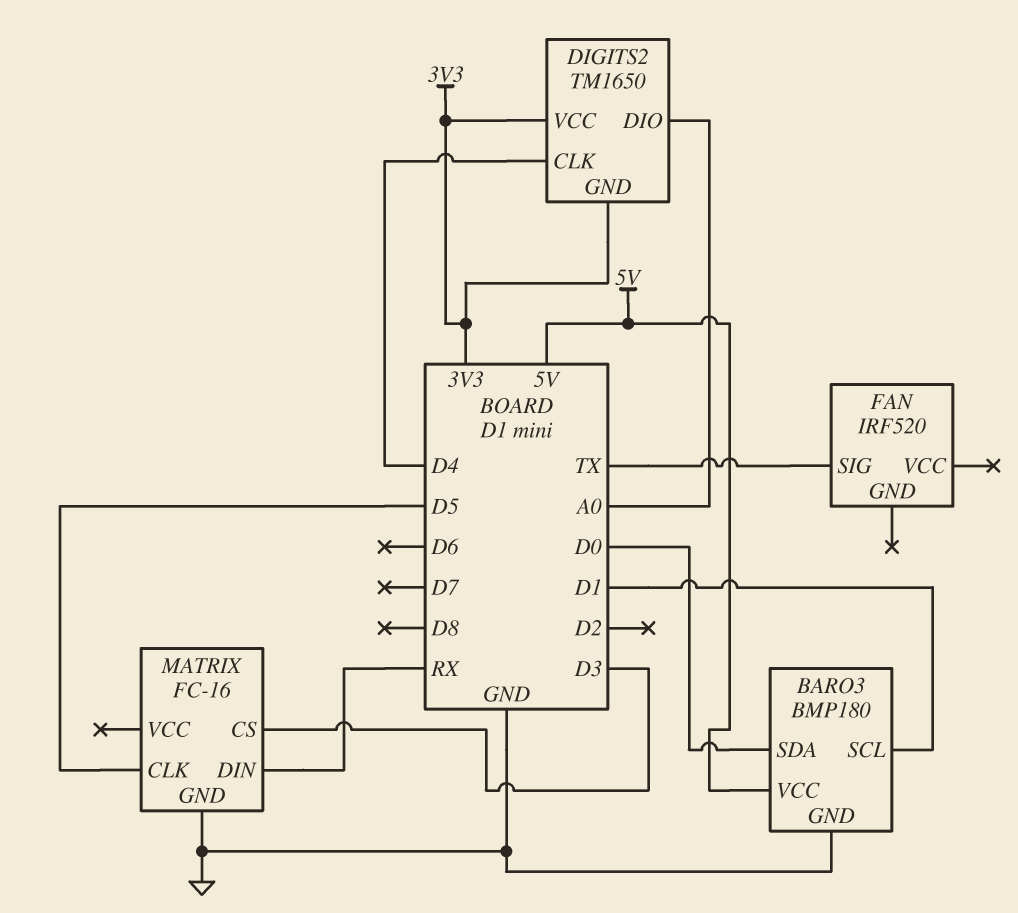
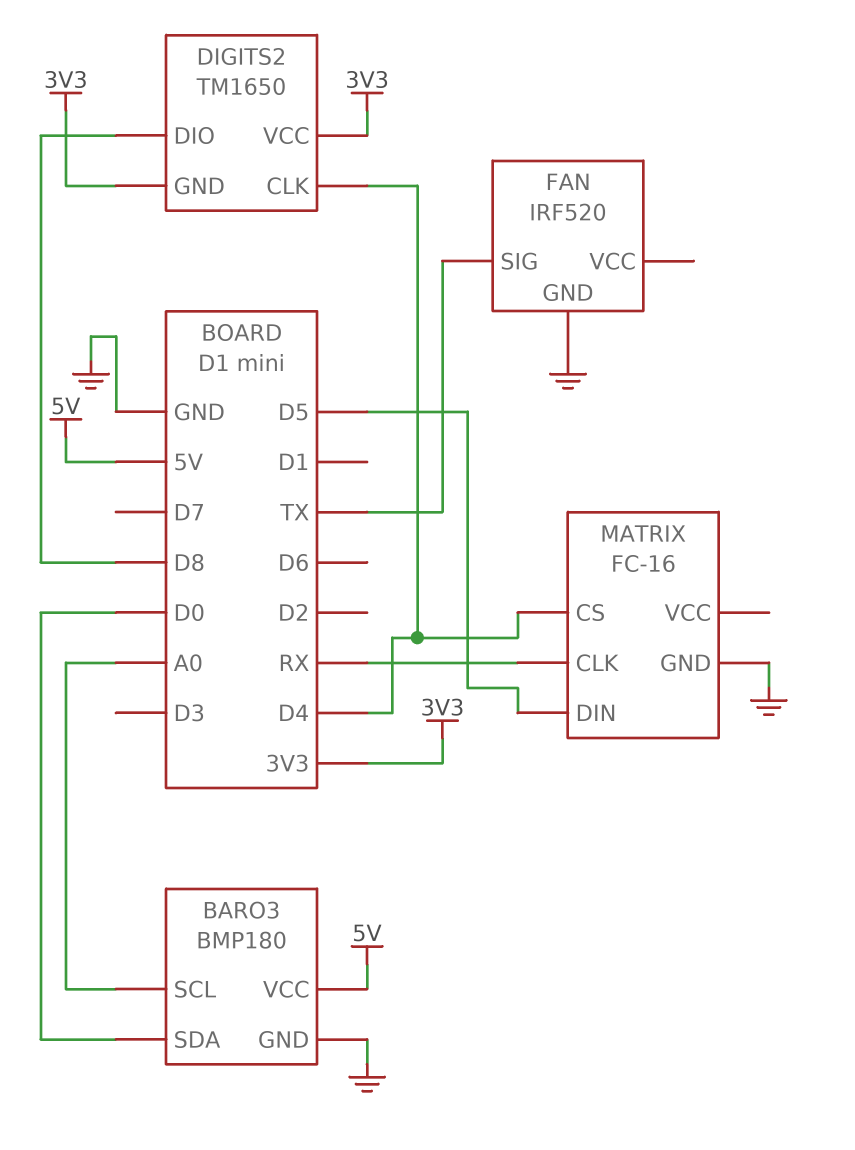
BARO3 pin SCL: D1 -> A0
DIGITS2 pin DIO: A0 -> D8
FAN pin GND: none -> GND
MATRIX pin CLK: D5 -> RX
MATRIX pin CS: D3 -> D4
MATRIX pin DIN: RX -> D5

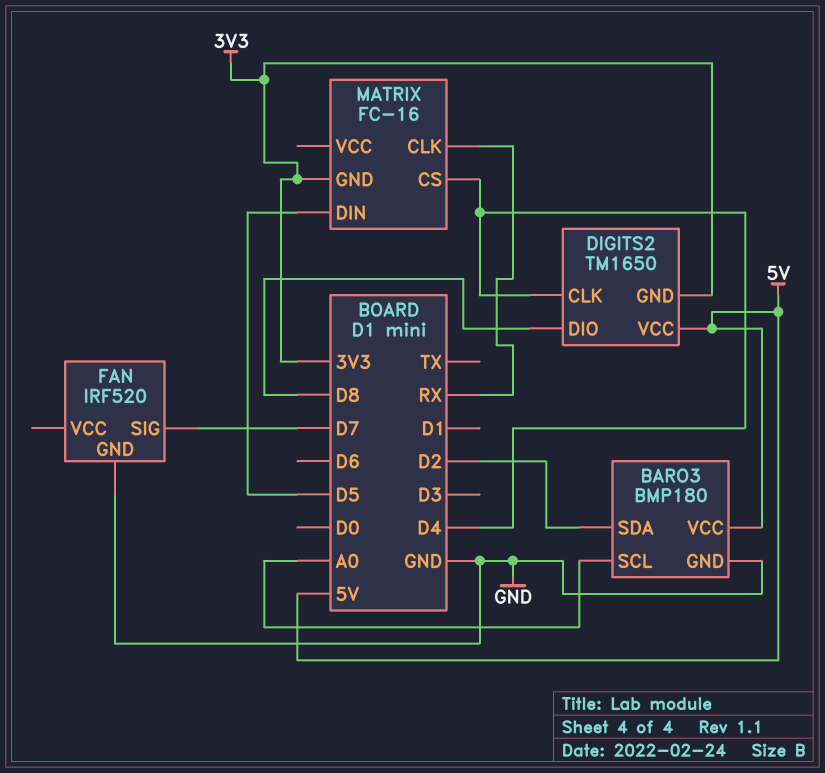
BARO3 pin SDA: D0 -> D2
DIGITS2 pin VCC: 3V3 -> 5V
FAN pin SIG: TX -> D7
MATRIX pin GND: GND -> 3V3

